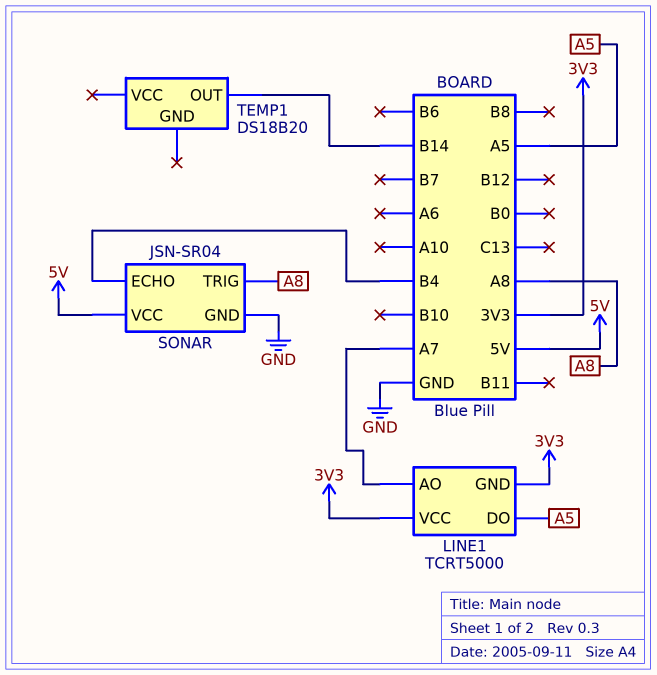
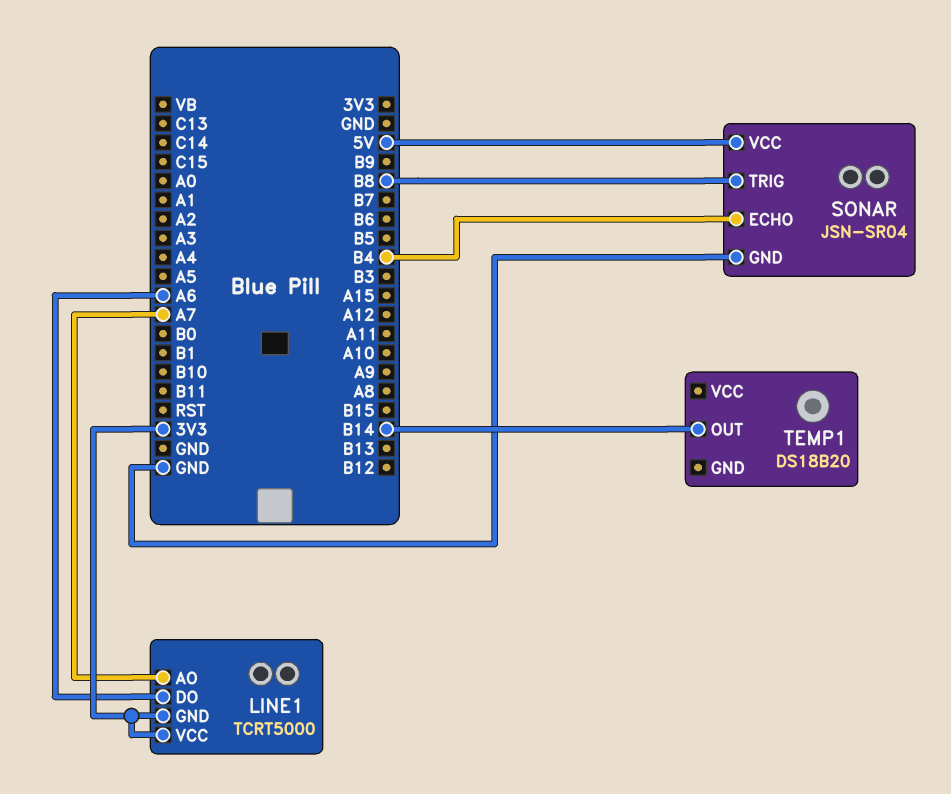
LINE1 pin DO: A5 -> A6
SONAR pin TRIG: A8 -> B8

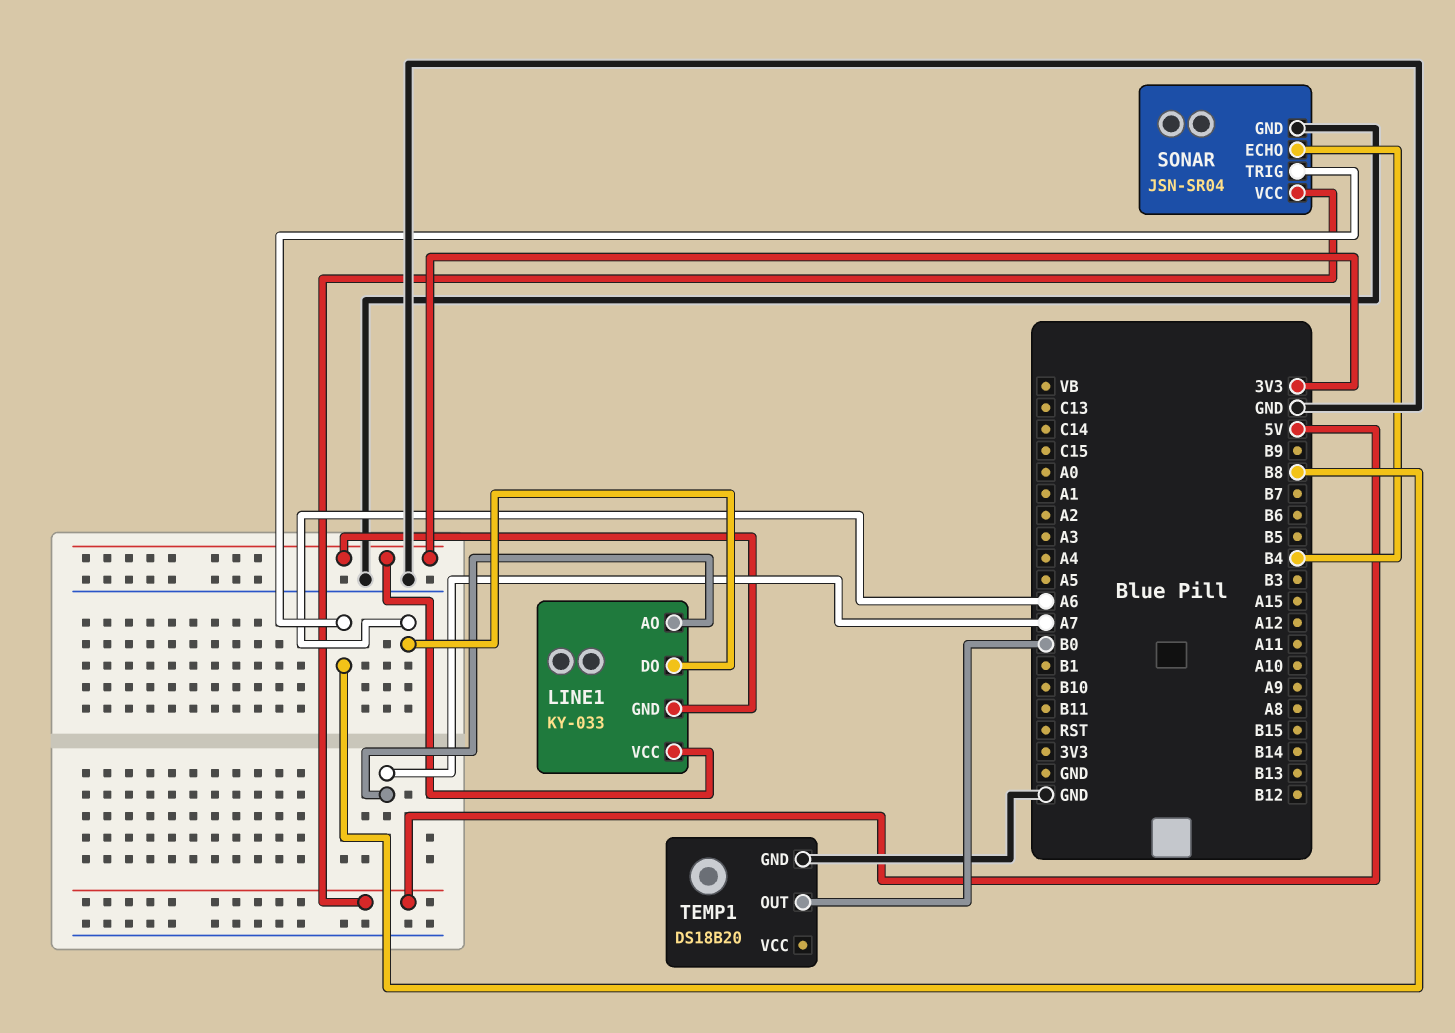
LINE1: TCRT5000 -> KY-033
TEMP1 pin GND: none -> GND
TEMP1 pin OUT: B14 -> B0

